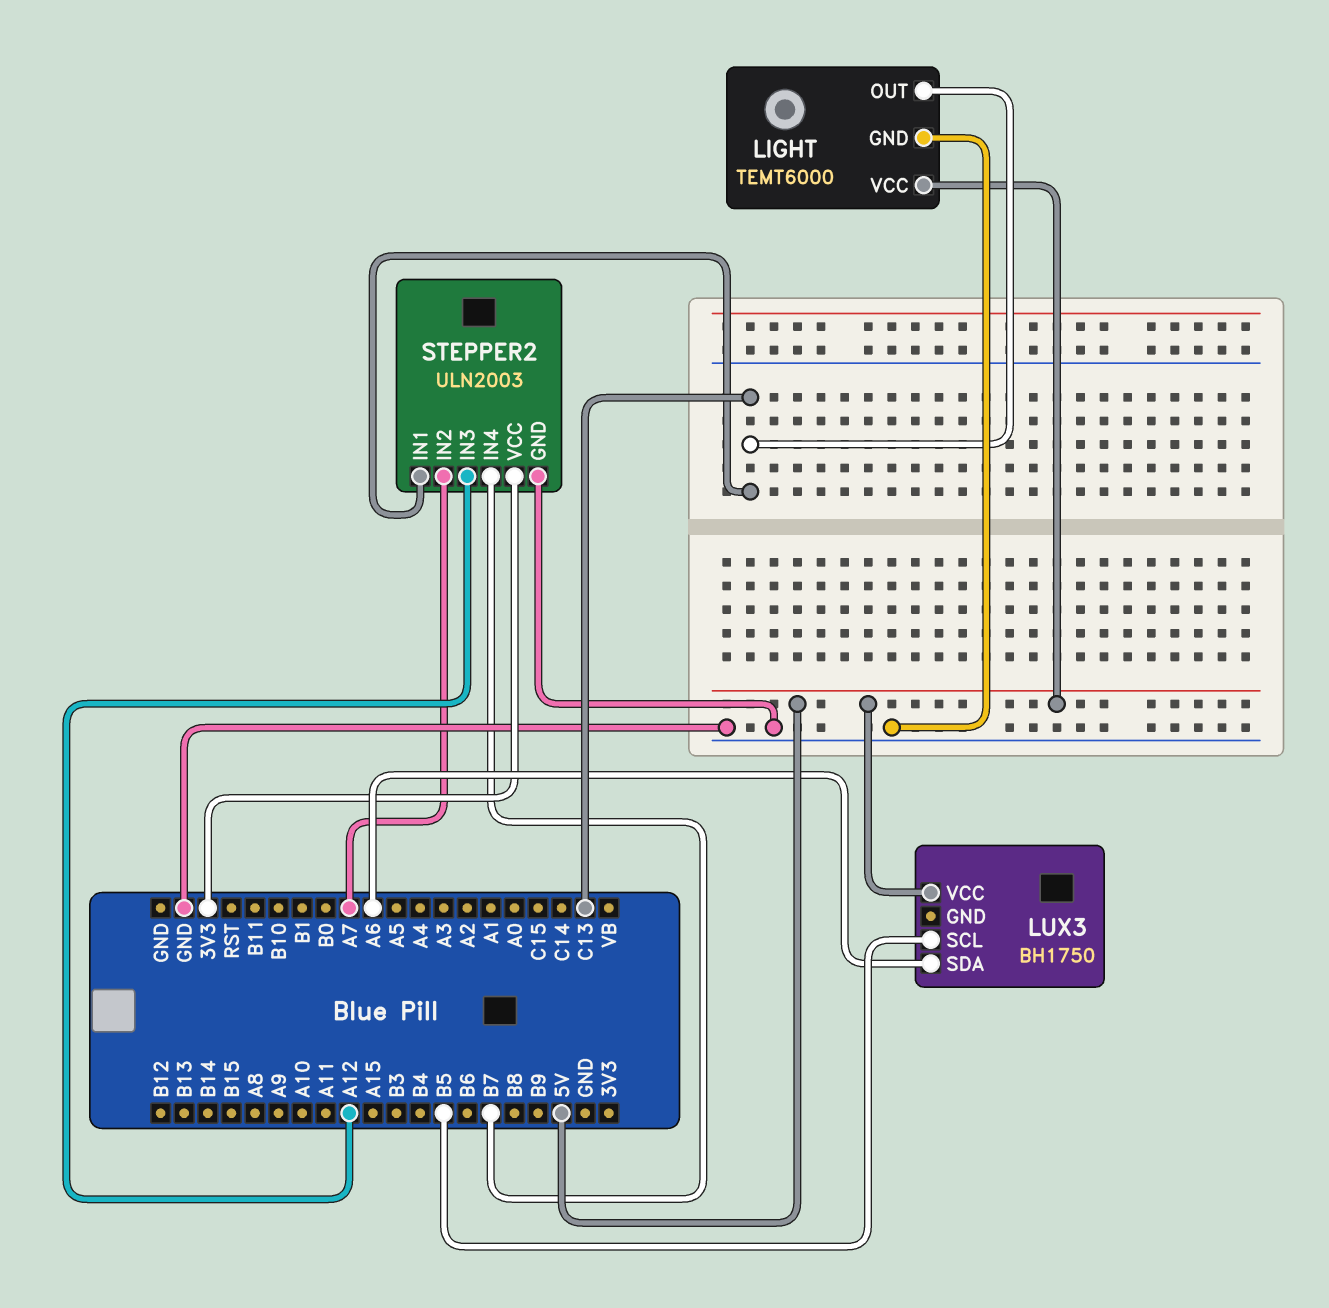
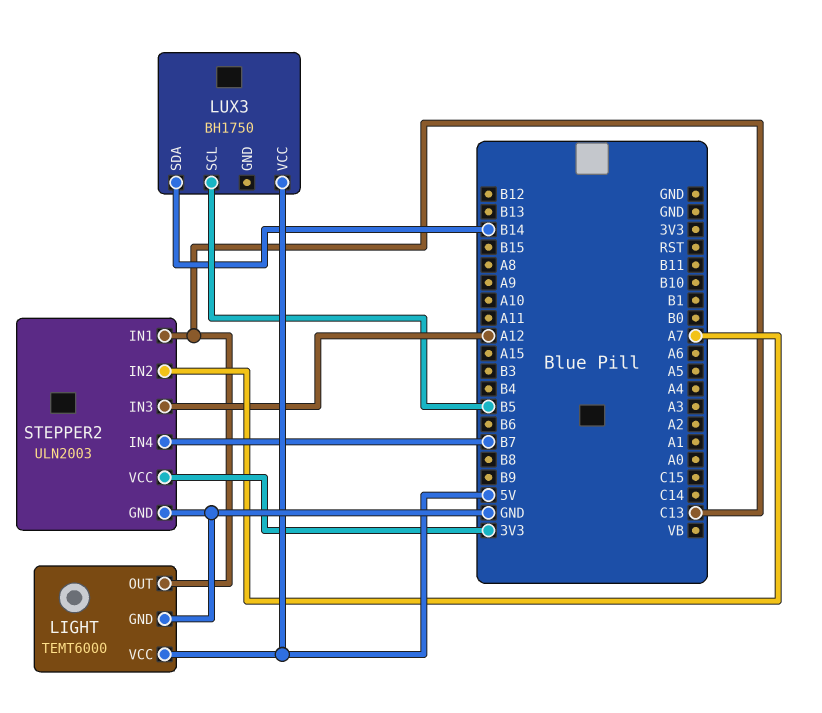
LUX3 pin SDA: A6 -> B14

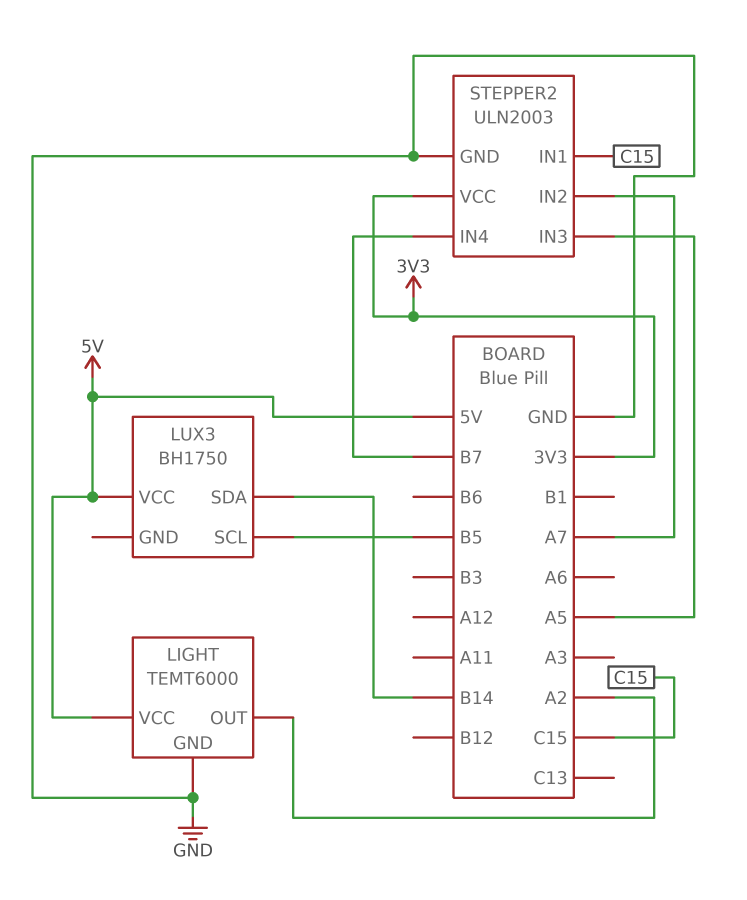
LIGHT pin OUT: C13 -> A2
STEPPER2 pin IN1: C13 -> C15
STEPPER2 pin IN3: A12 -> A5

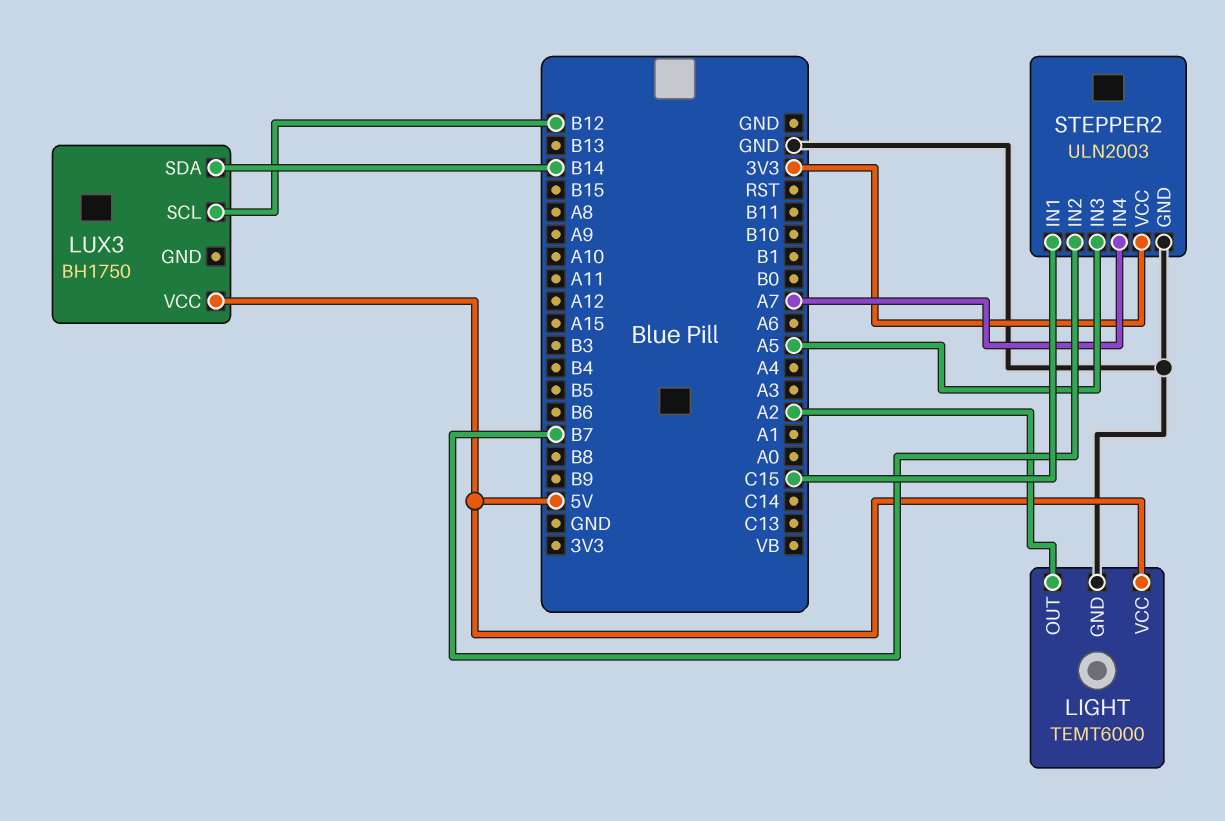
LUX3 pin SCL: B5 -> B12
STEPPER2 pin IN2: A7 -> B7
STEPPER2 pin IN4: B7 -> A7

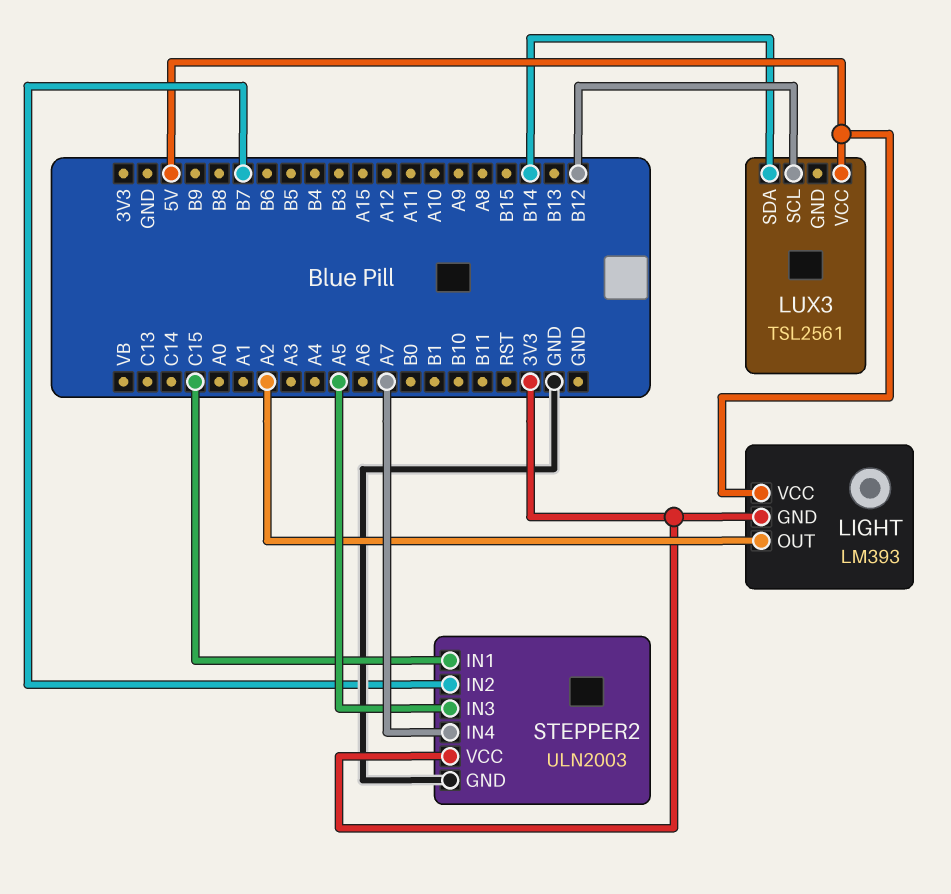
LIGHT: TEMT6000 -> LM393
LIGHT pin GND: GND -> 3V3
LUX3: BH1750 -> TSL2561

